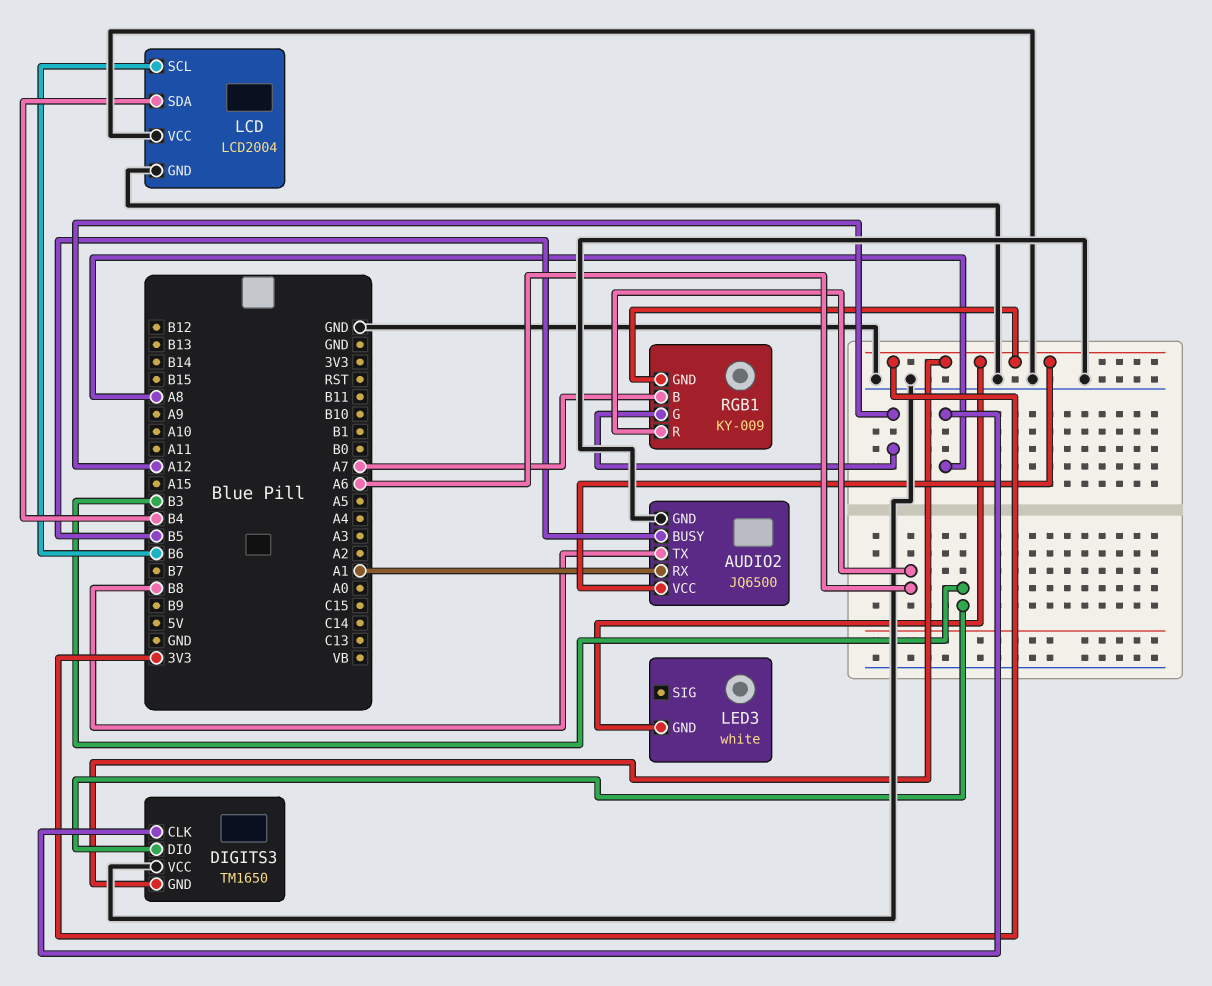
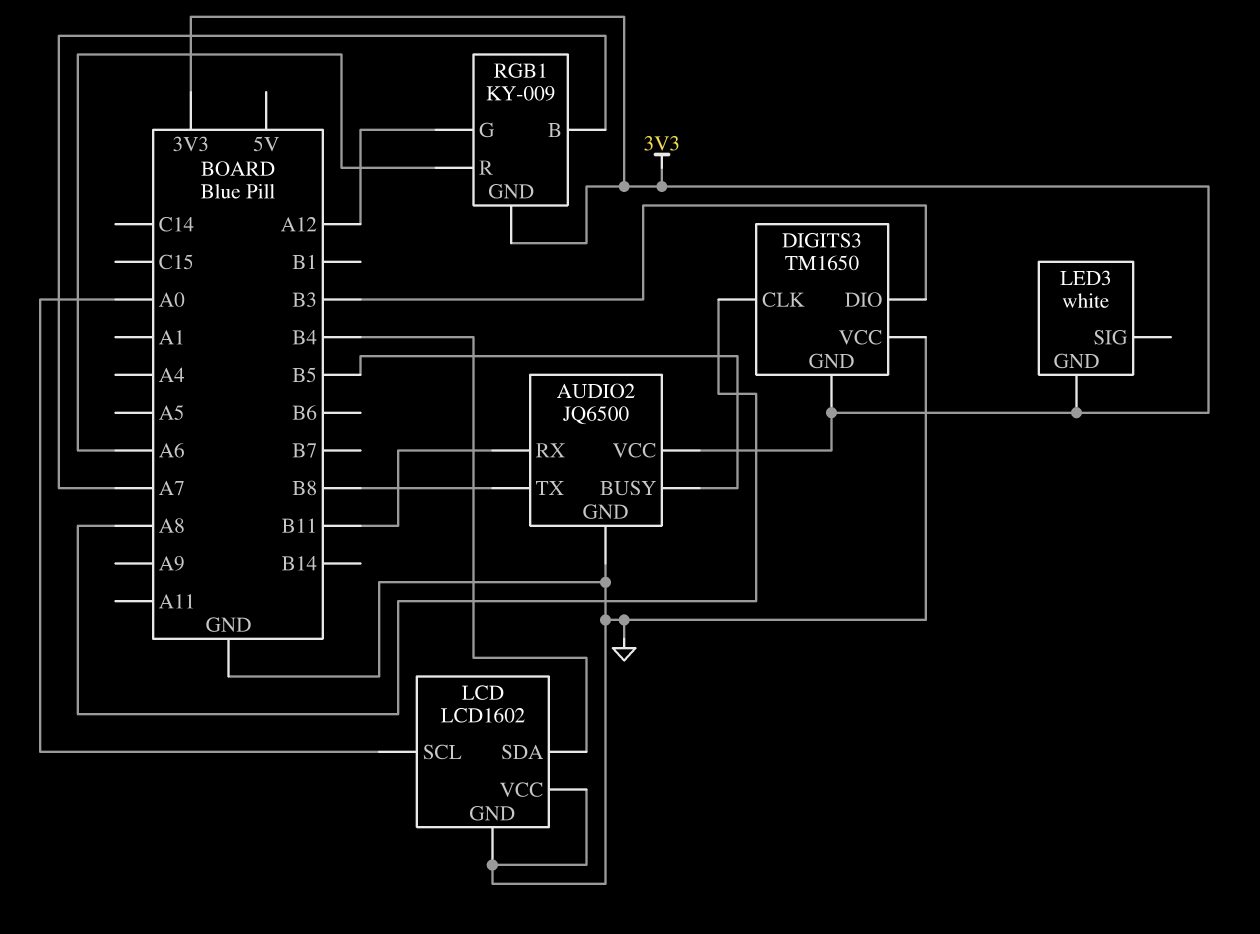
AUDIO2 pin RX: A1 -> B11
LCD: LCD2004 -> LCD1602
LCD pin SCL: B6 -> A0

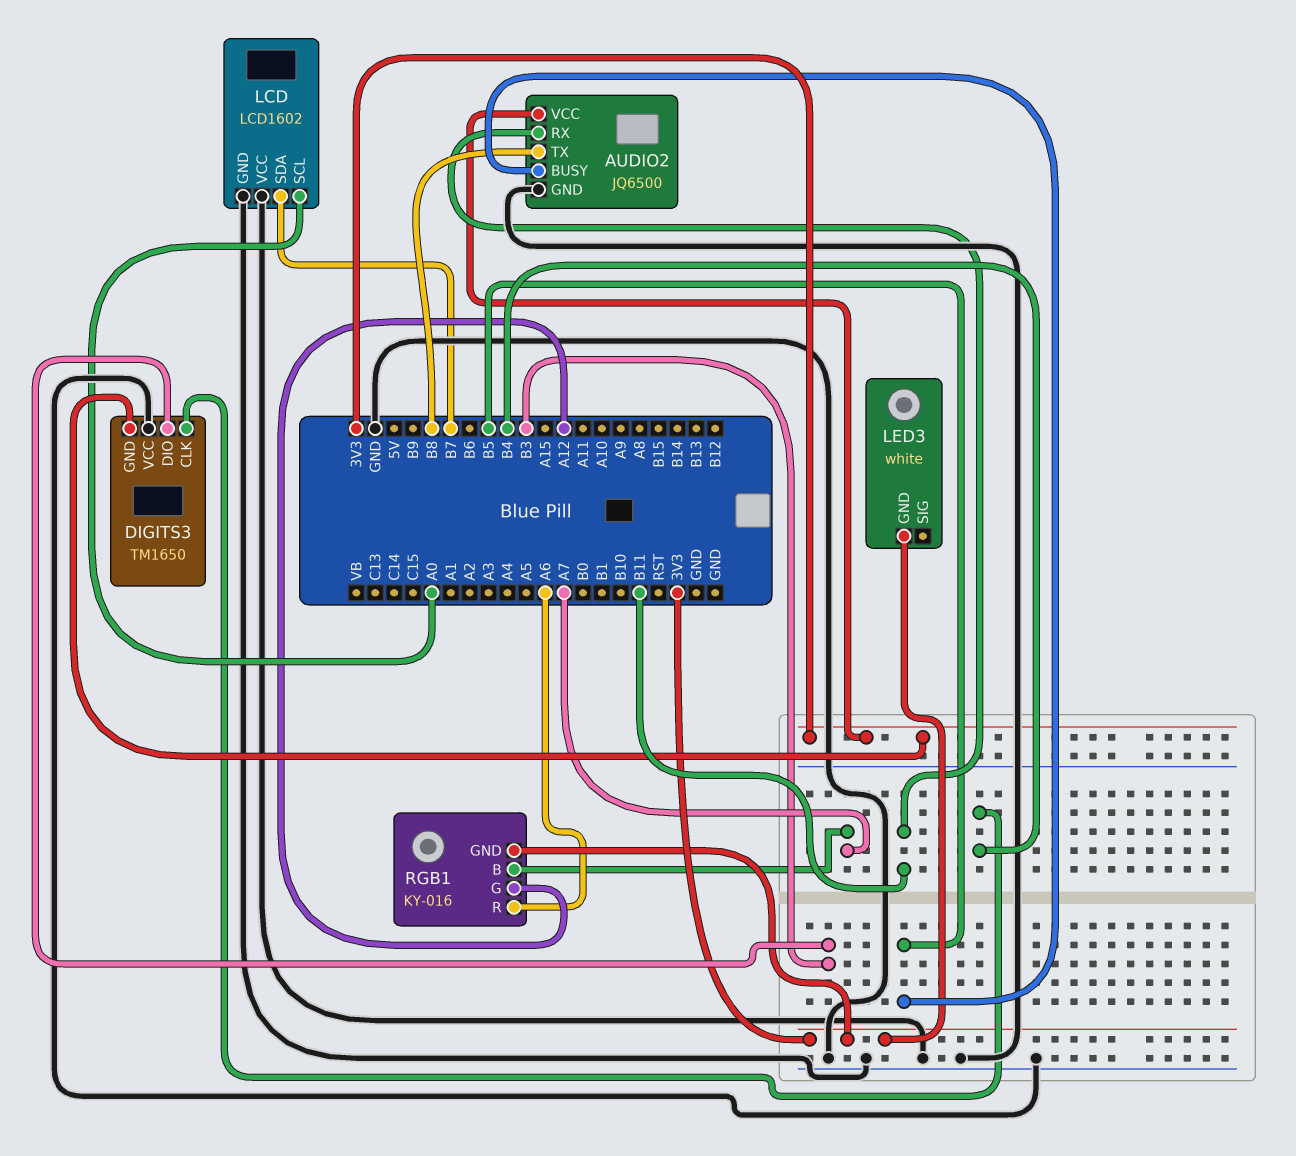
DIGITS3 pin CLK: A8 -> B4
LCD pin SDA: B4 -> B7
RGB1: KY-009 -> KY-016

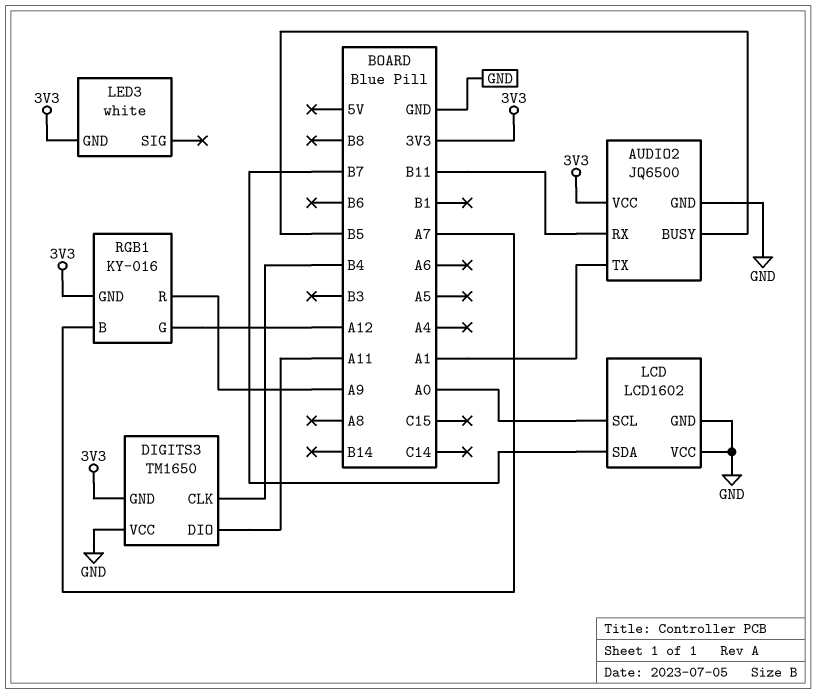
AUDIO2 pin TX: B8 -> A1
DIGITS3 pin DIO: B3 -> A11
RGB1 pin R: A6 -> A9

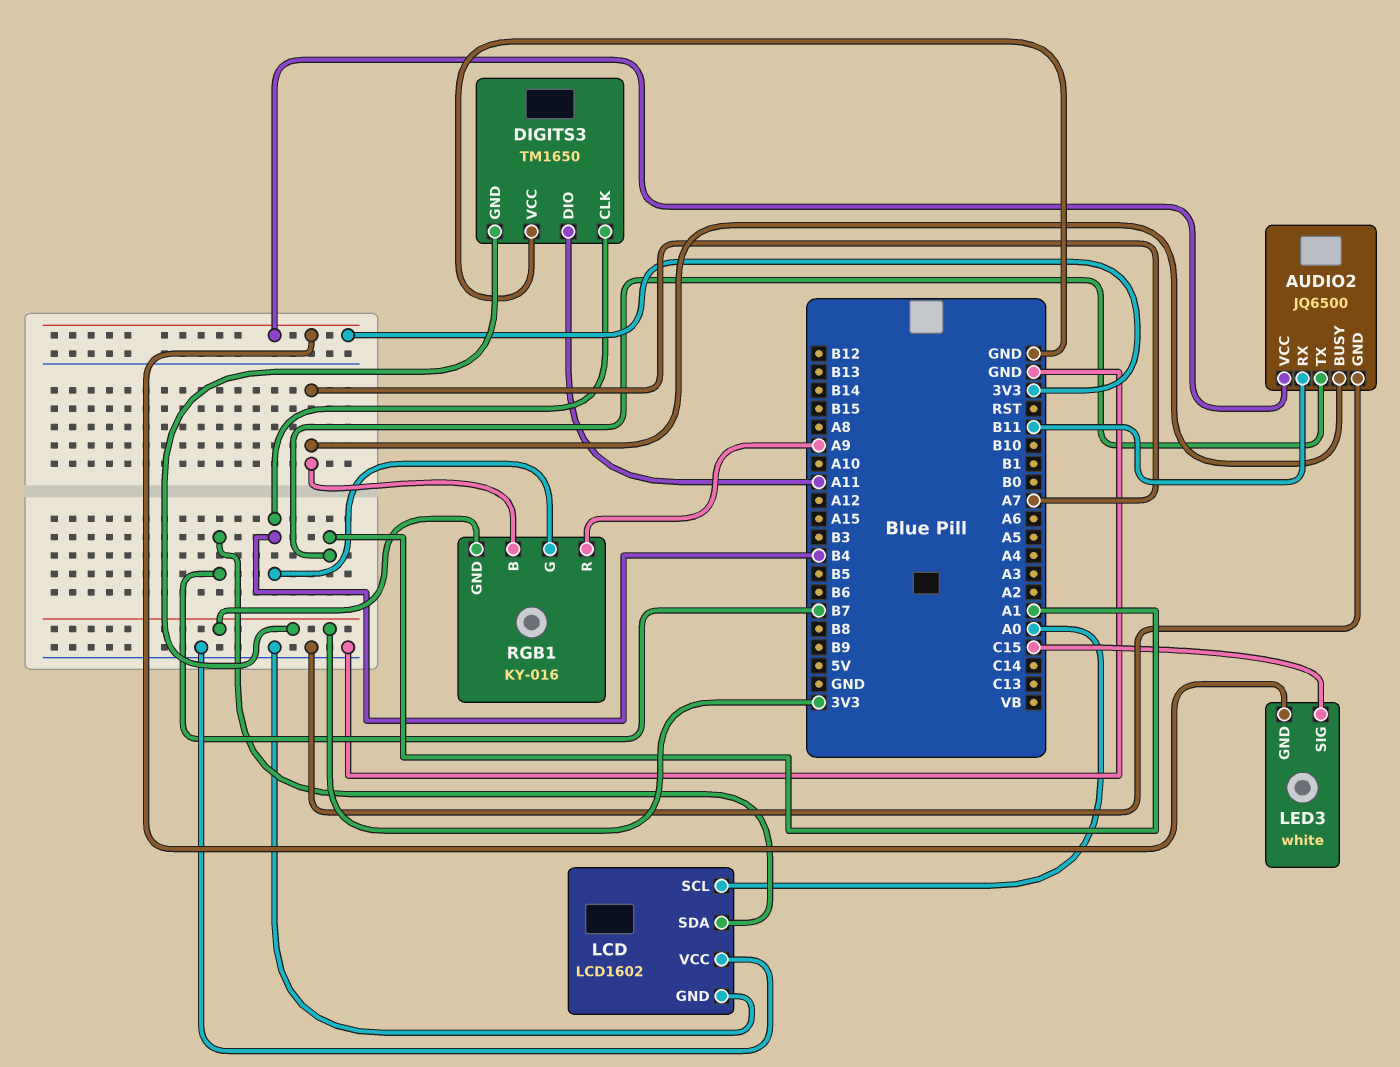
AUDIO2 pin BUSY: B5 -> A7
LED3 pin SIG: none -> C15
RGB1 pin G: A12 -> B4

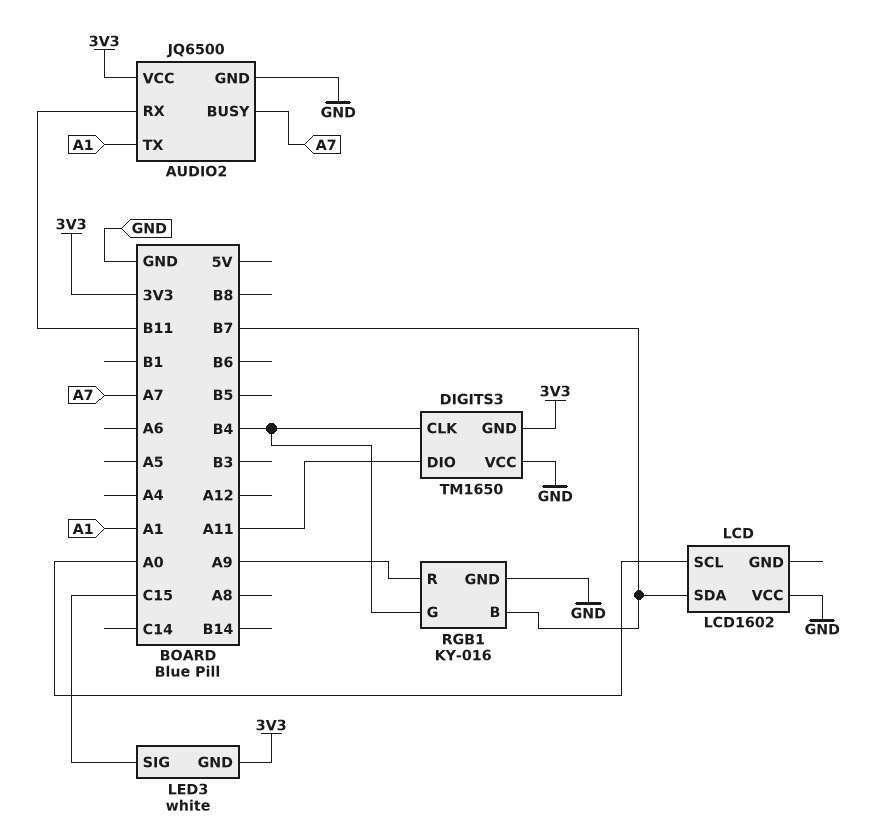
LCD pin GND: GND -> none
RGB1 pin B: A7 -> B7
RGB1 pin GND: 3V3 -> GND

